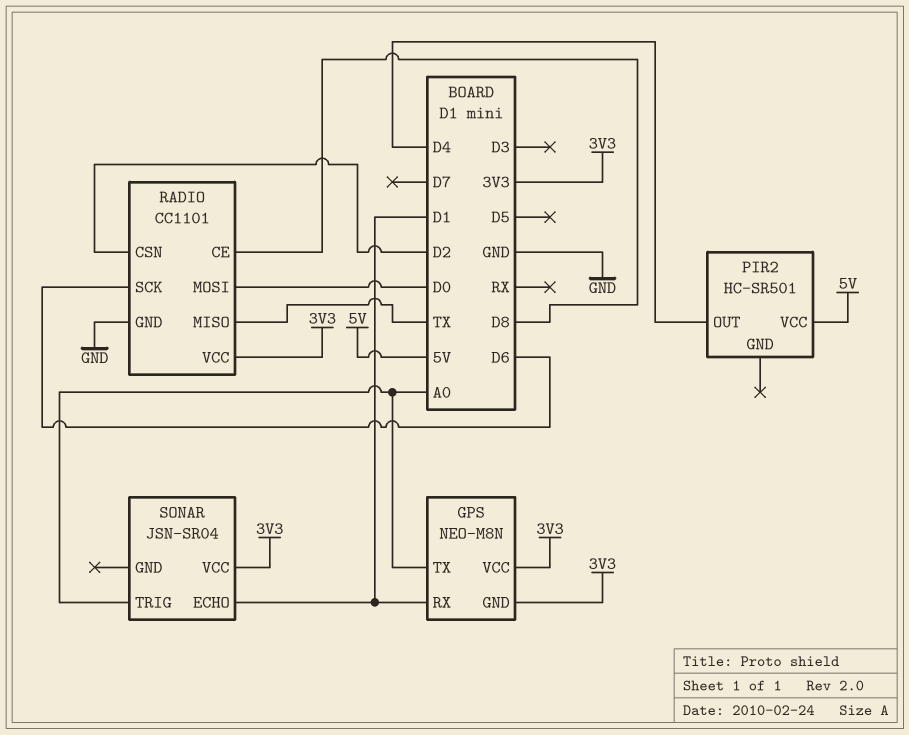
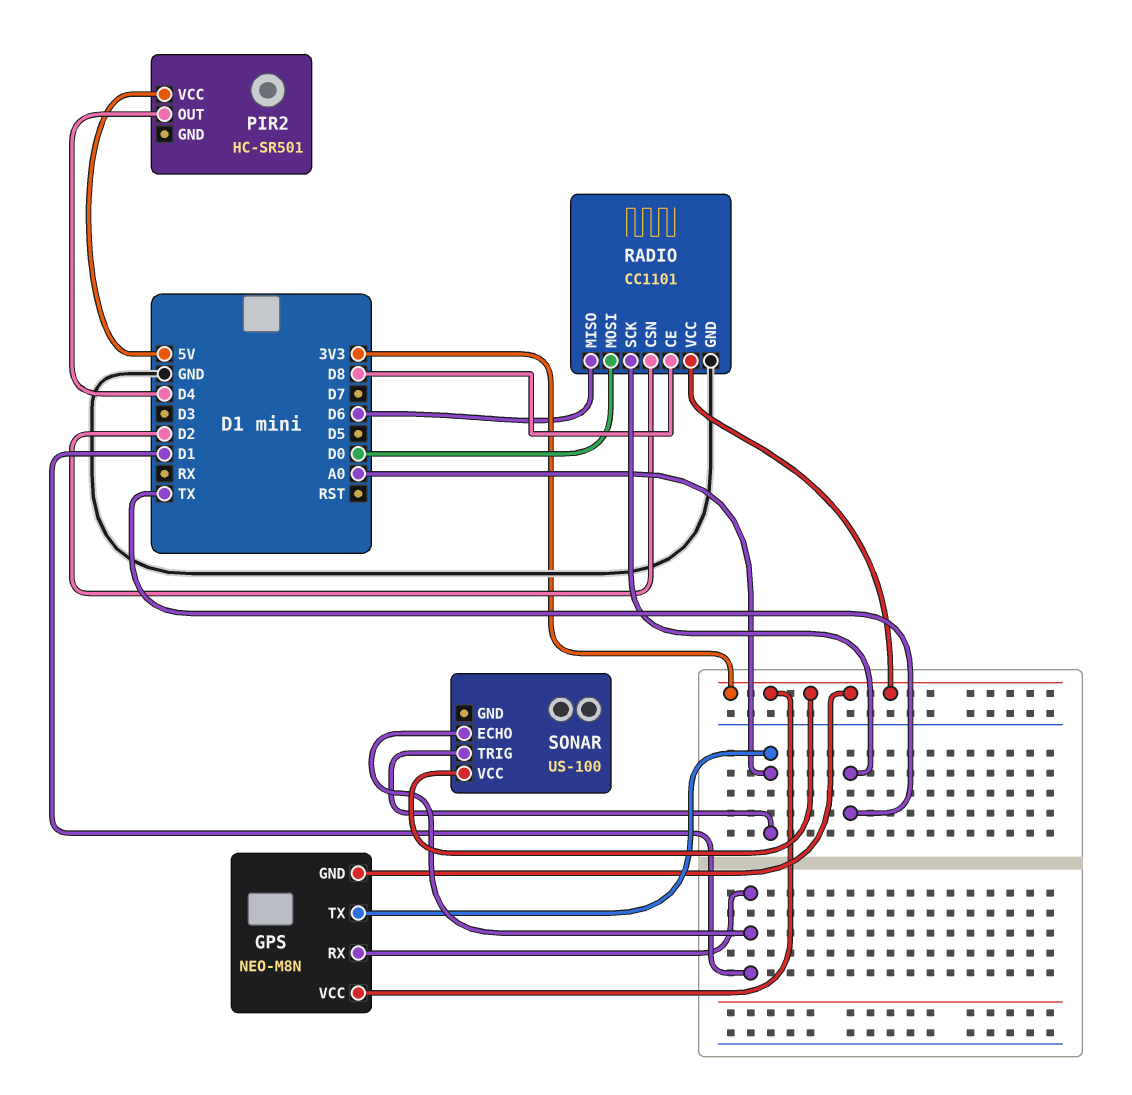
RADIO pin MISO: TX -> D6
RADIO pin SCK: D6 -> TX
SONAR: JSN-SR04 -> US-100

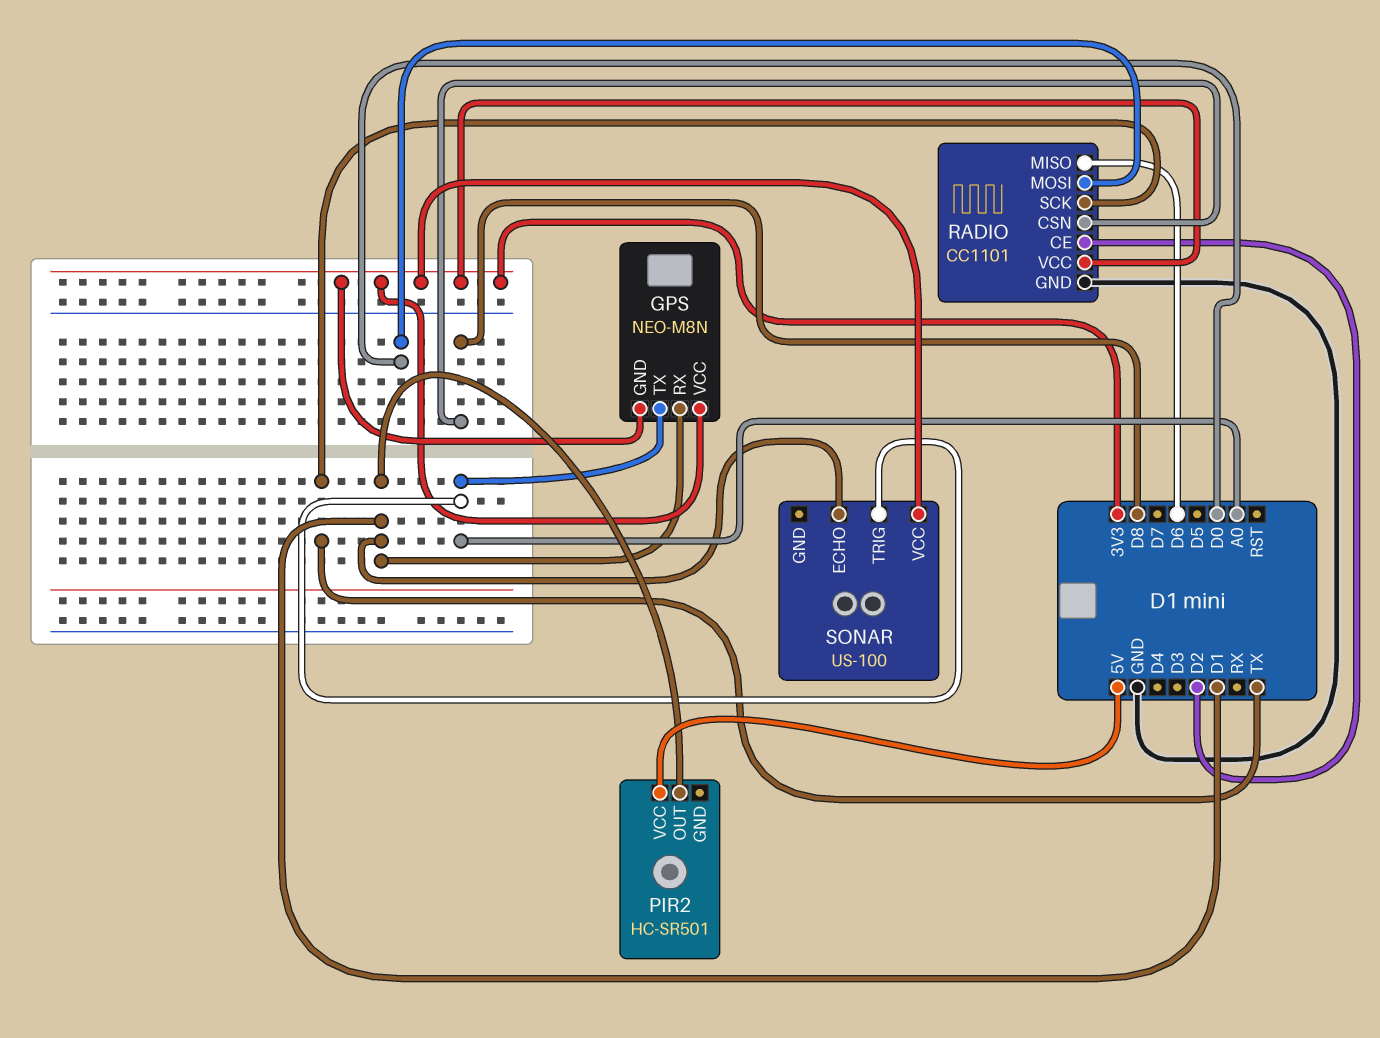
PIR2 pin OUT: D4 -> D1
RADIO pin CE: D8 -> D2
RADIO pin CSN: D2 -> D8

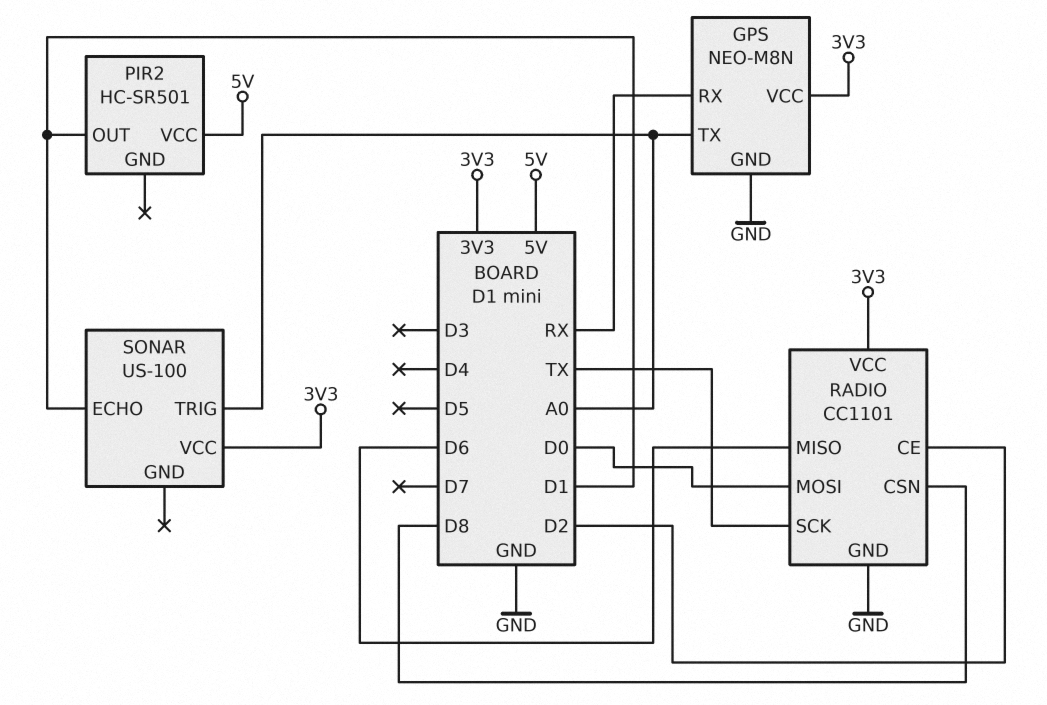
GPS pin GND: 3V3 -> GND
GPS pin RX: D1 -> RX

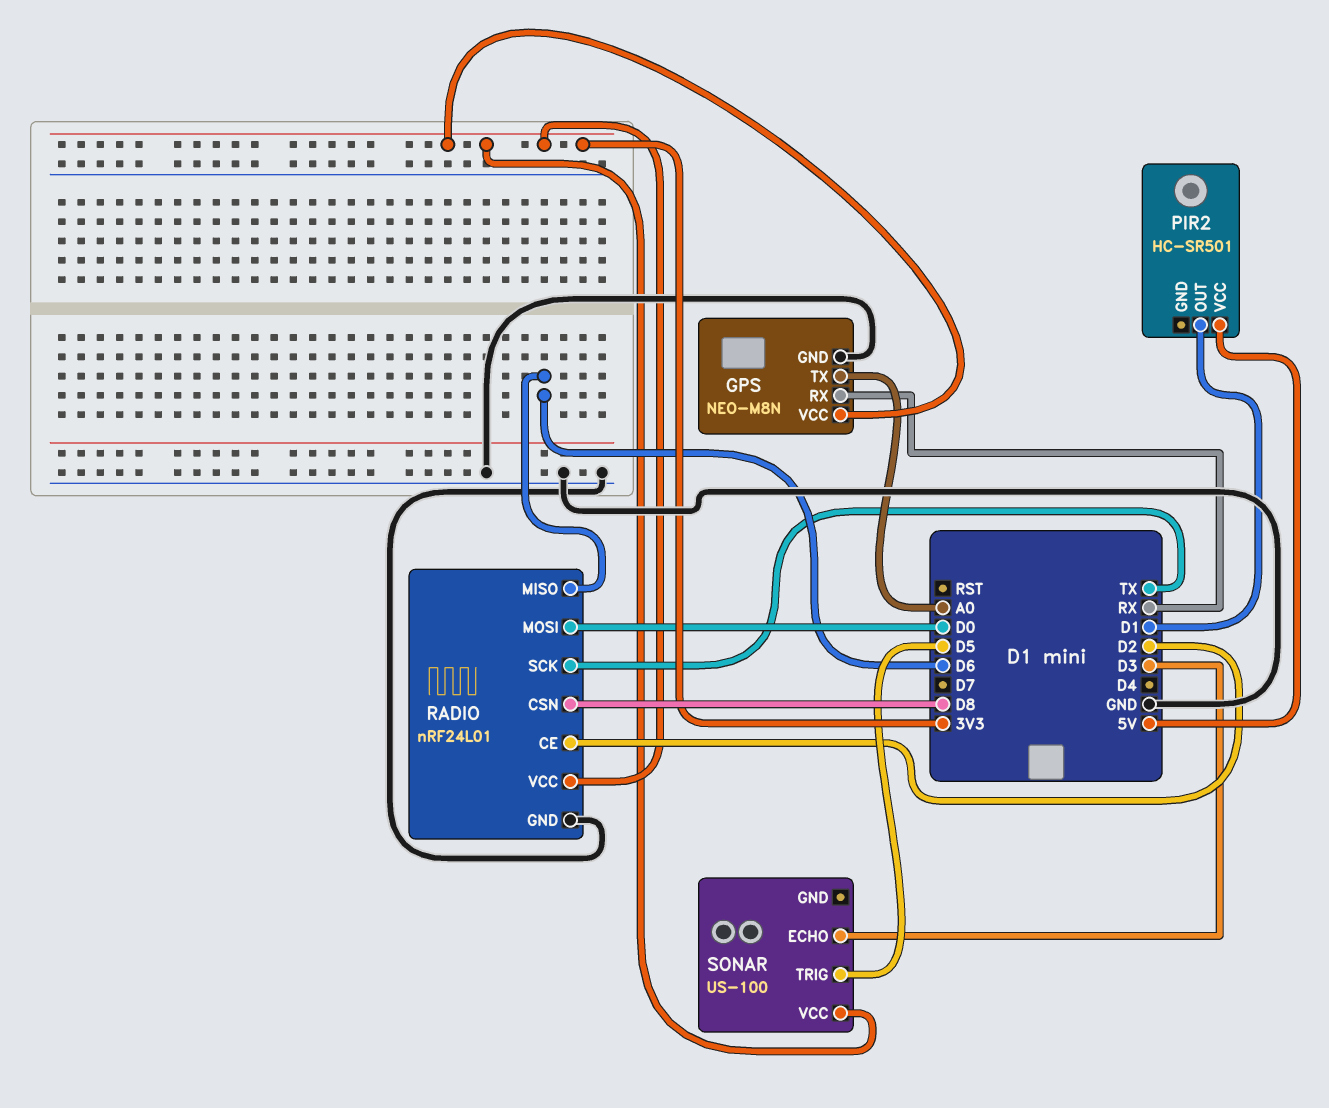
RADIO: CC1101 -> nRF24L01
SONAR pin ECHO: D1 -> D3
SONAR pin TRIG: A0 -> D5

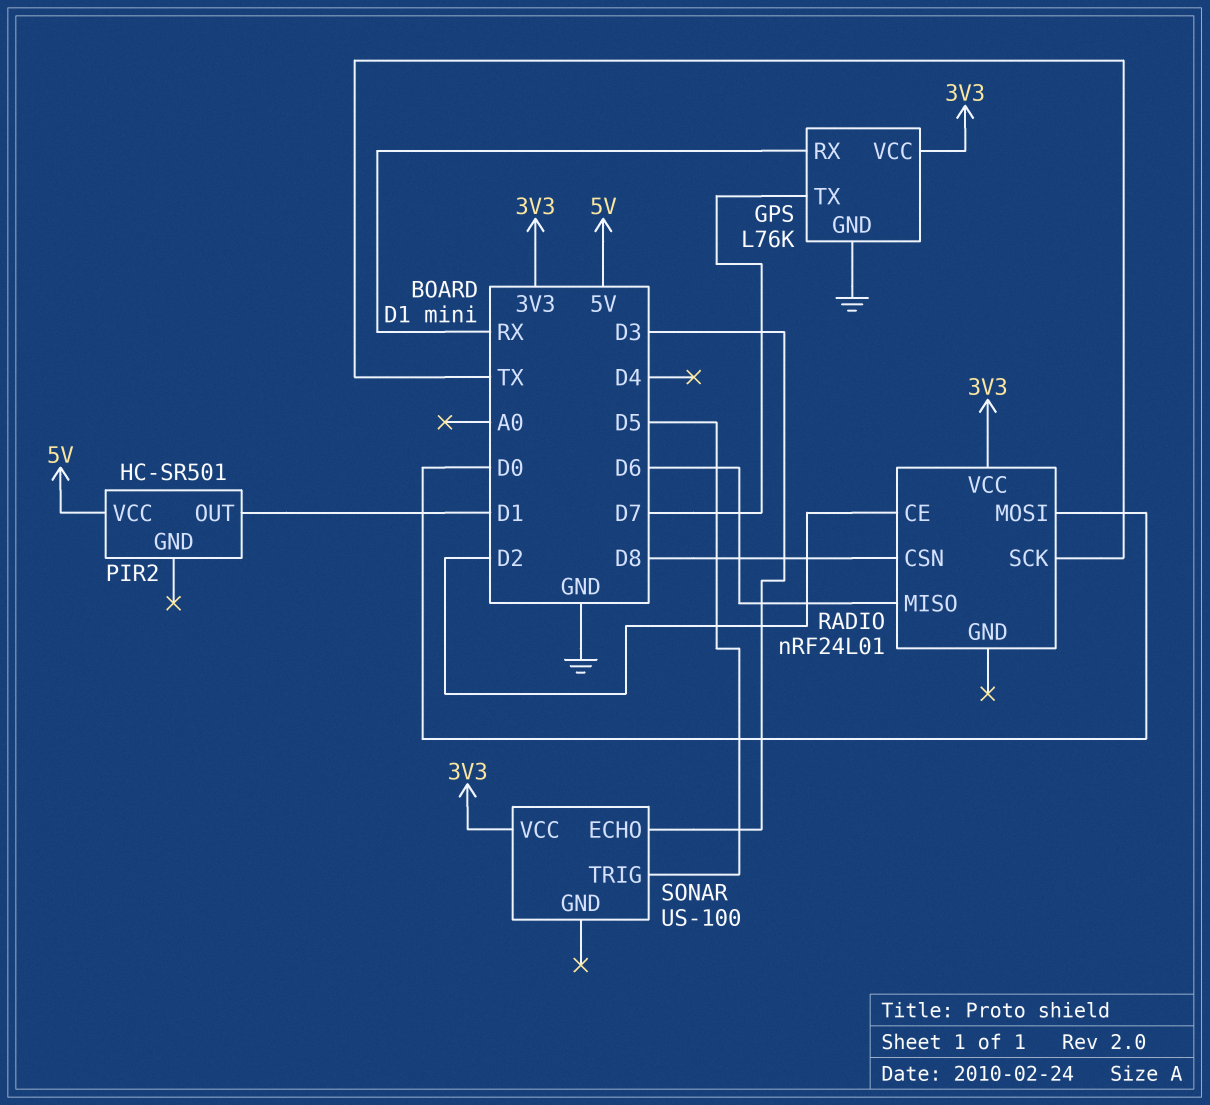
GPS: NEO-M8N -> L76K
GPS pin TX: A0 -> D7
RADIO pin GND: GND -> none

